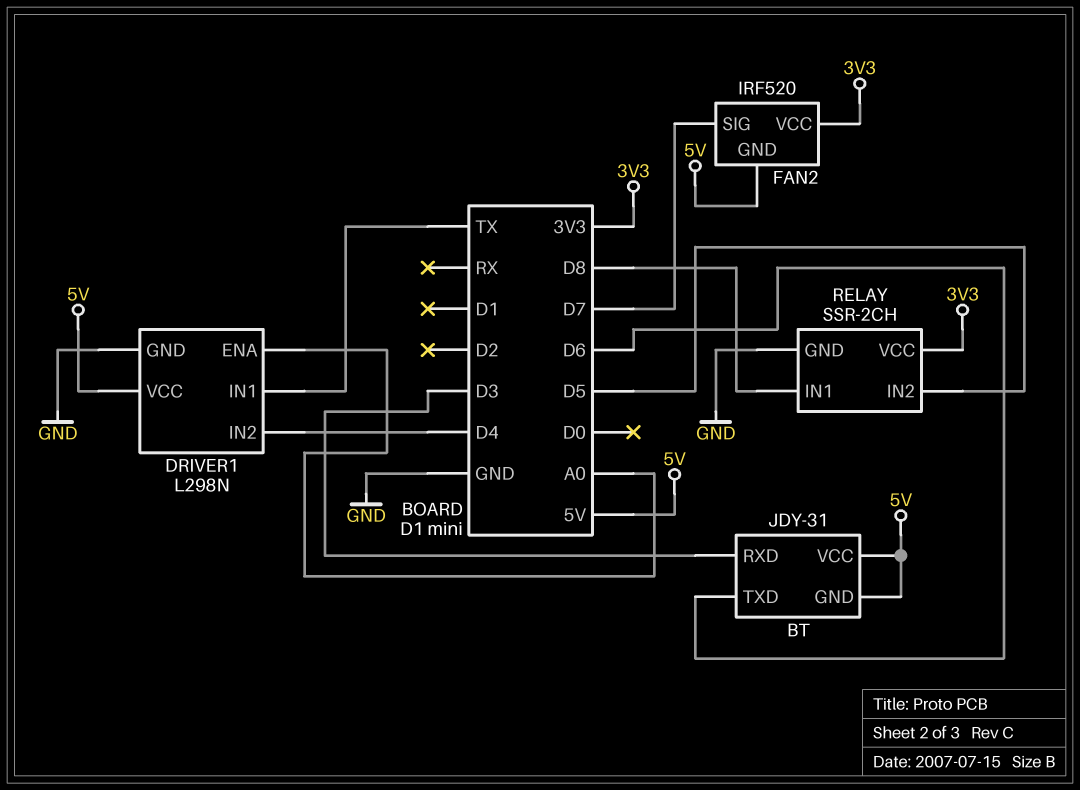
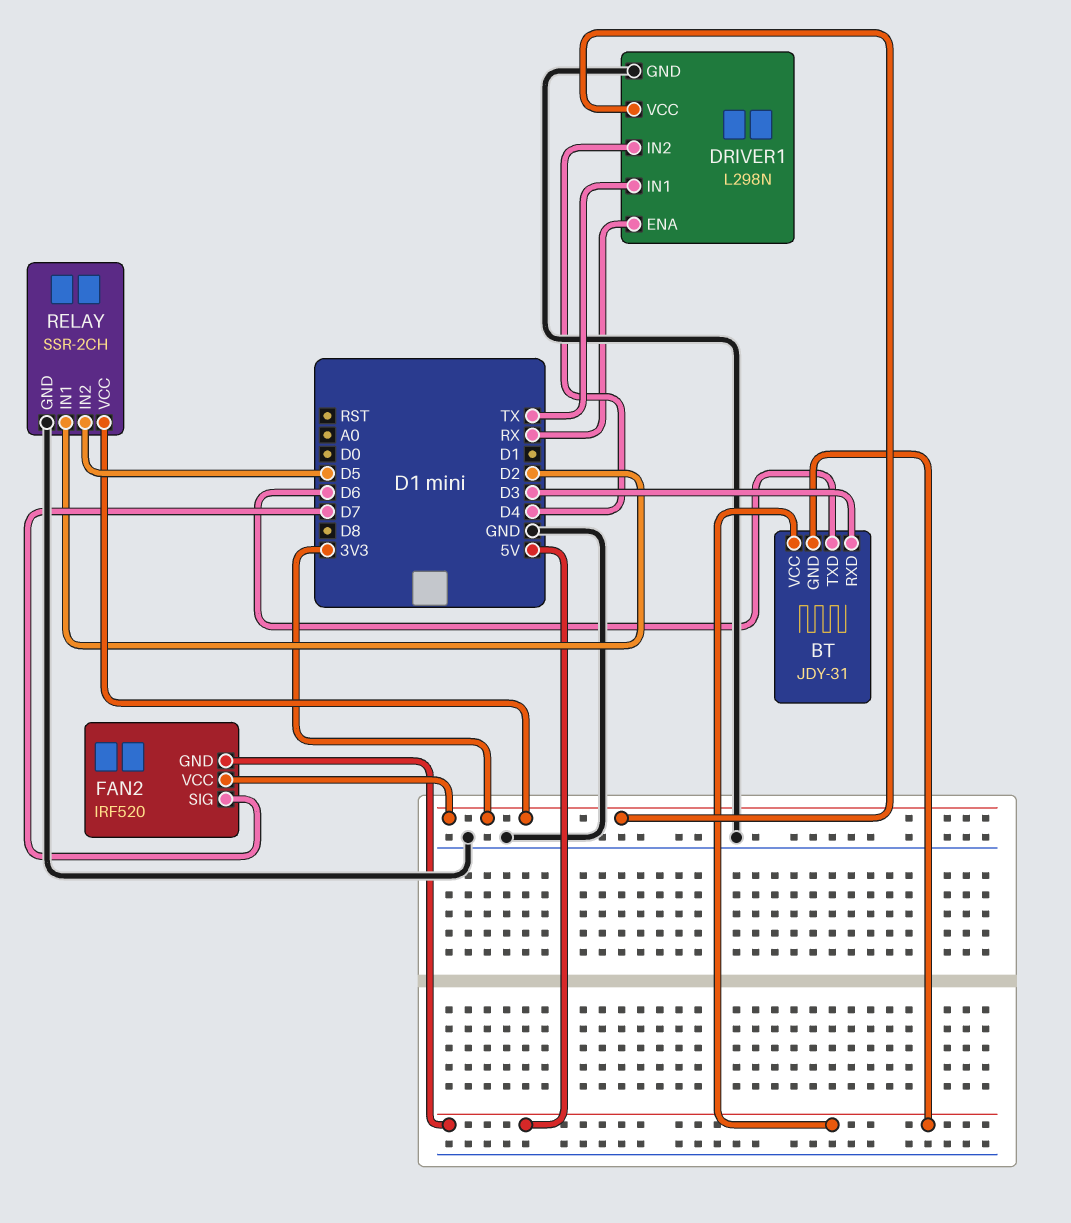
DRIVER1 pin ENA: A0 -> RX
DRIVER1 pin VCC: 5V -> 3V3
RELAY pin IN1: D8 -> D2

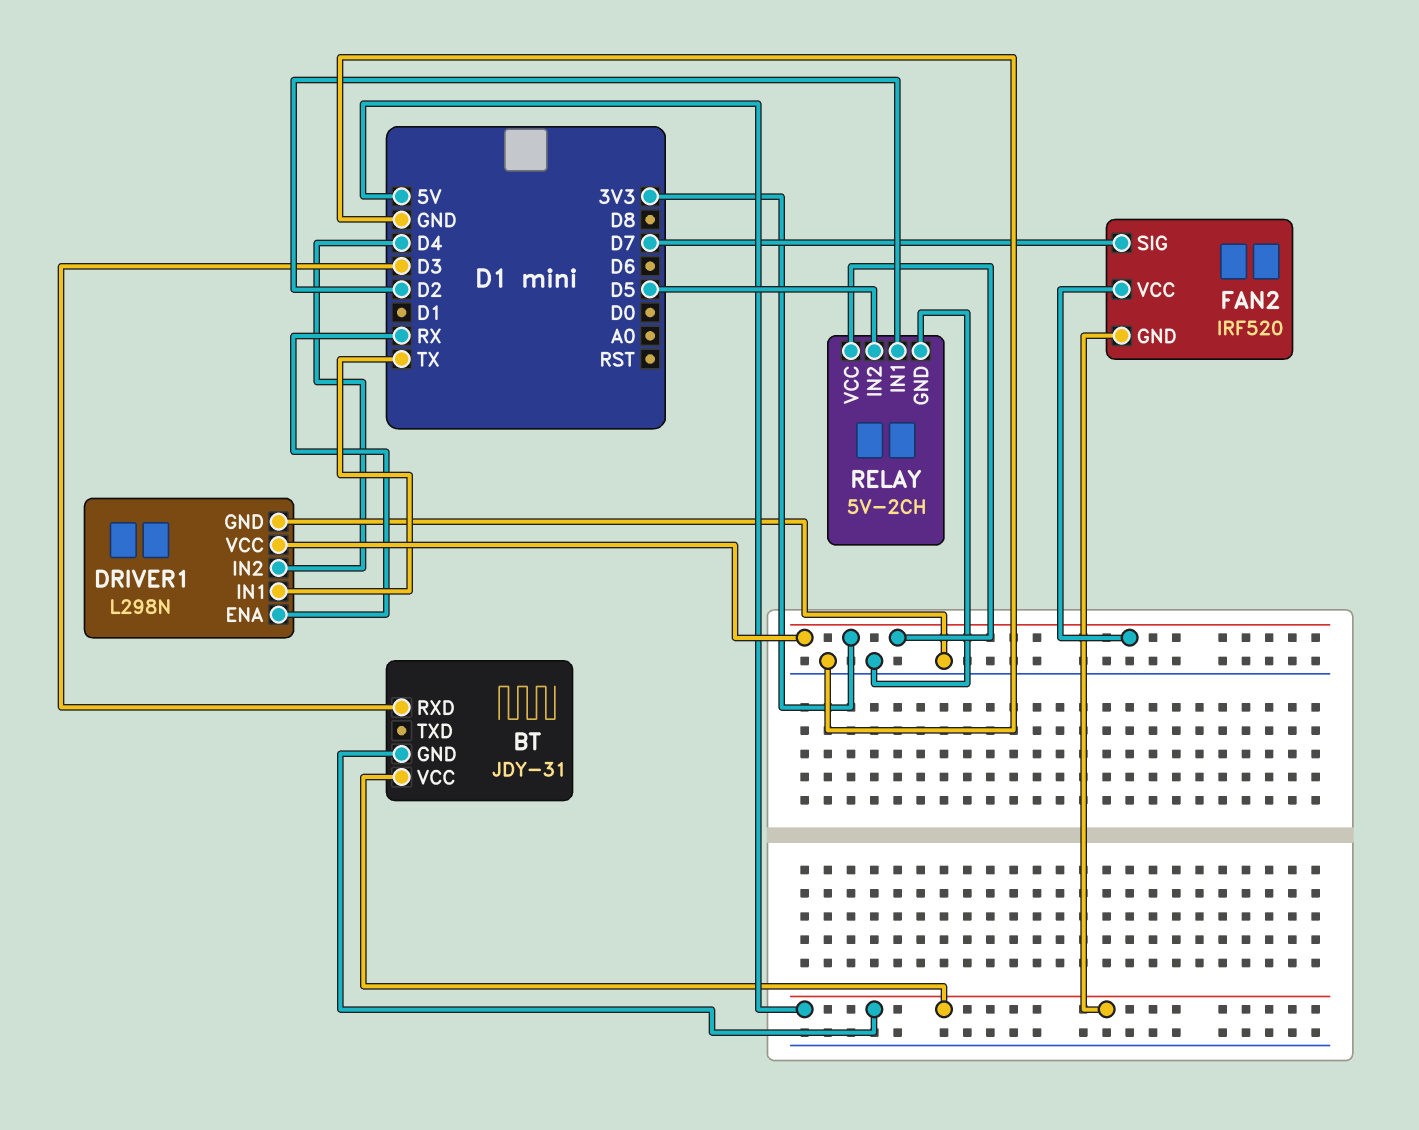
BT pin TXD: D6 -> none
RELAY: SSR-2CH -> 5V-2CH

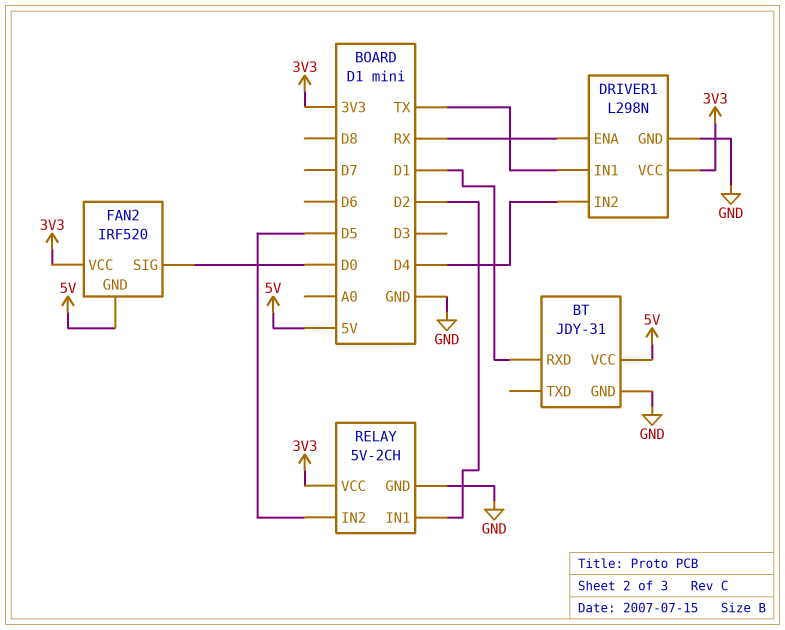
BT pin GND: 5V -> GND
BT pin RXD: D3 -> D1
FAN2 pin SIG: D7 -> D0

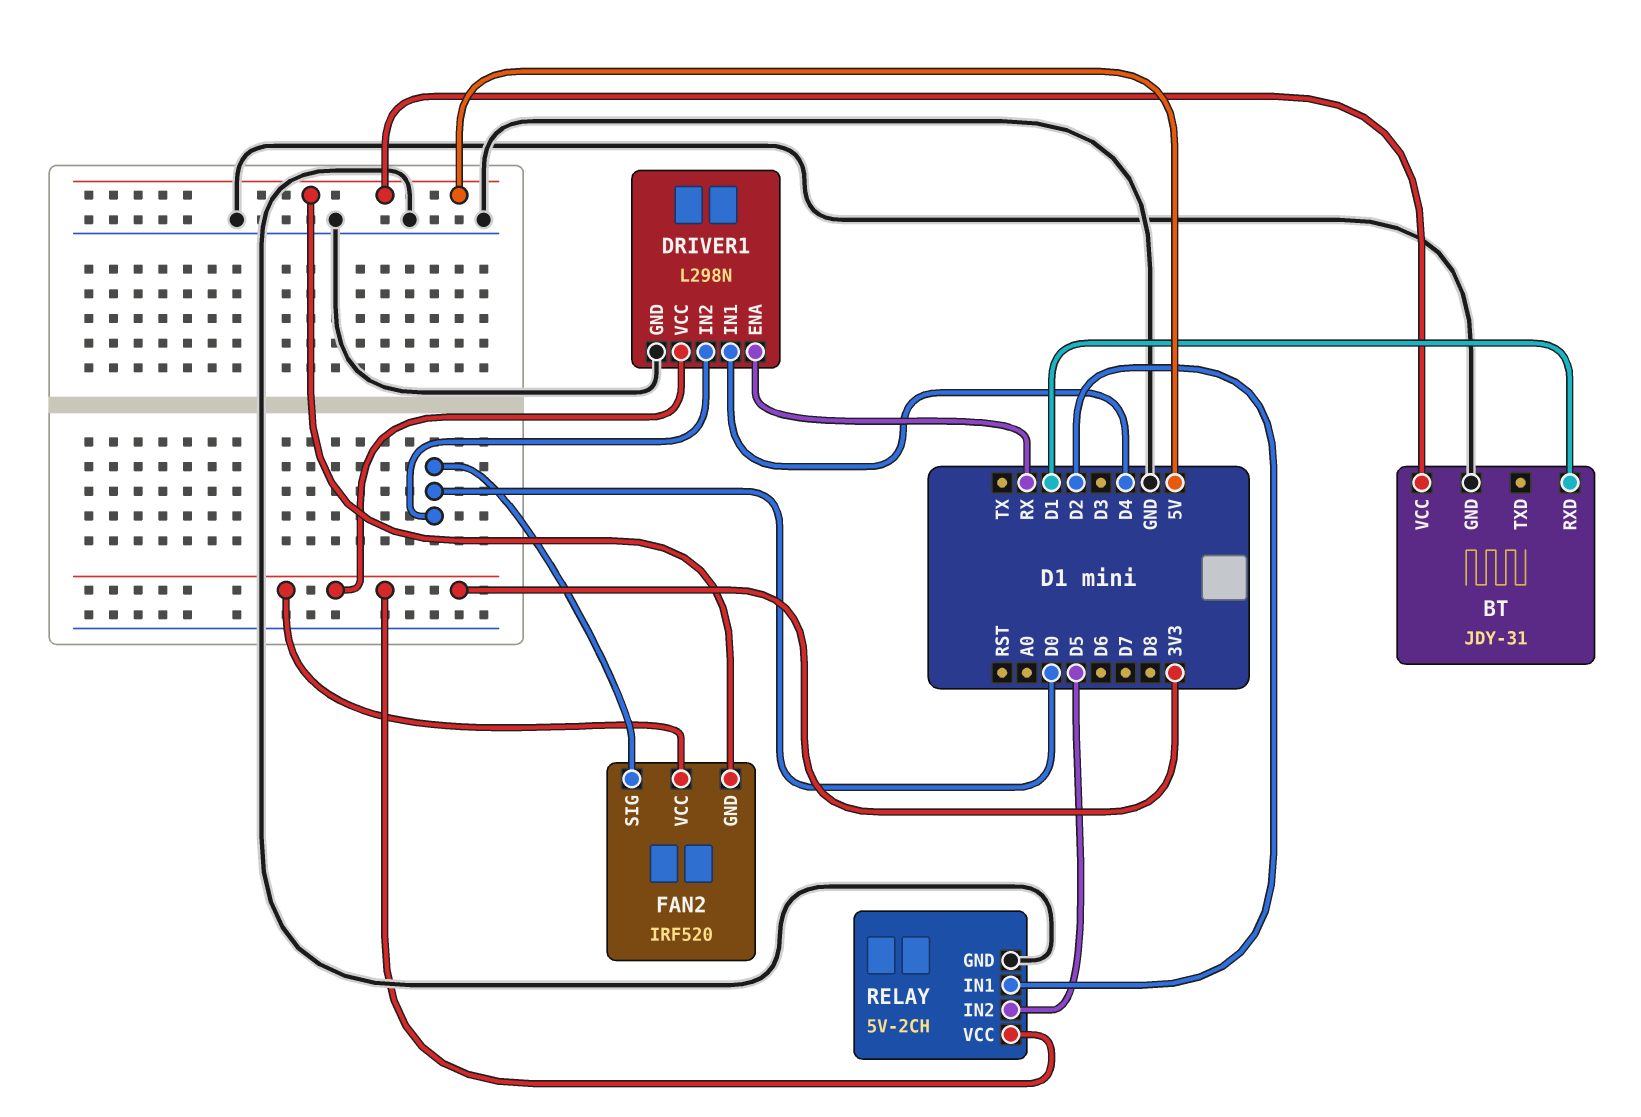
DRIVER1 pin IN1: TX -> D4
DRIVER1 pin IN2: D4 -> D0

